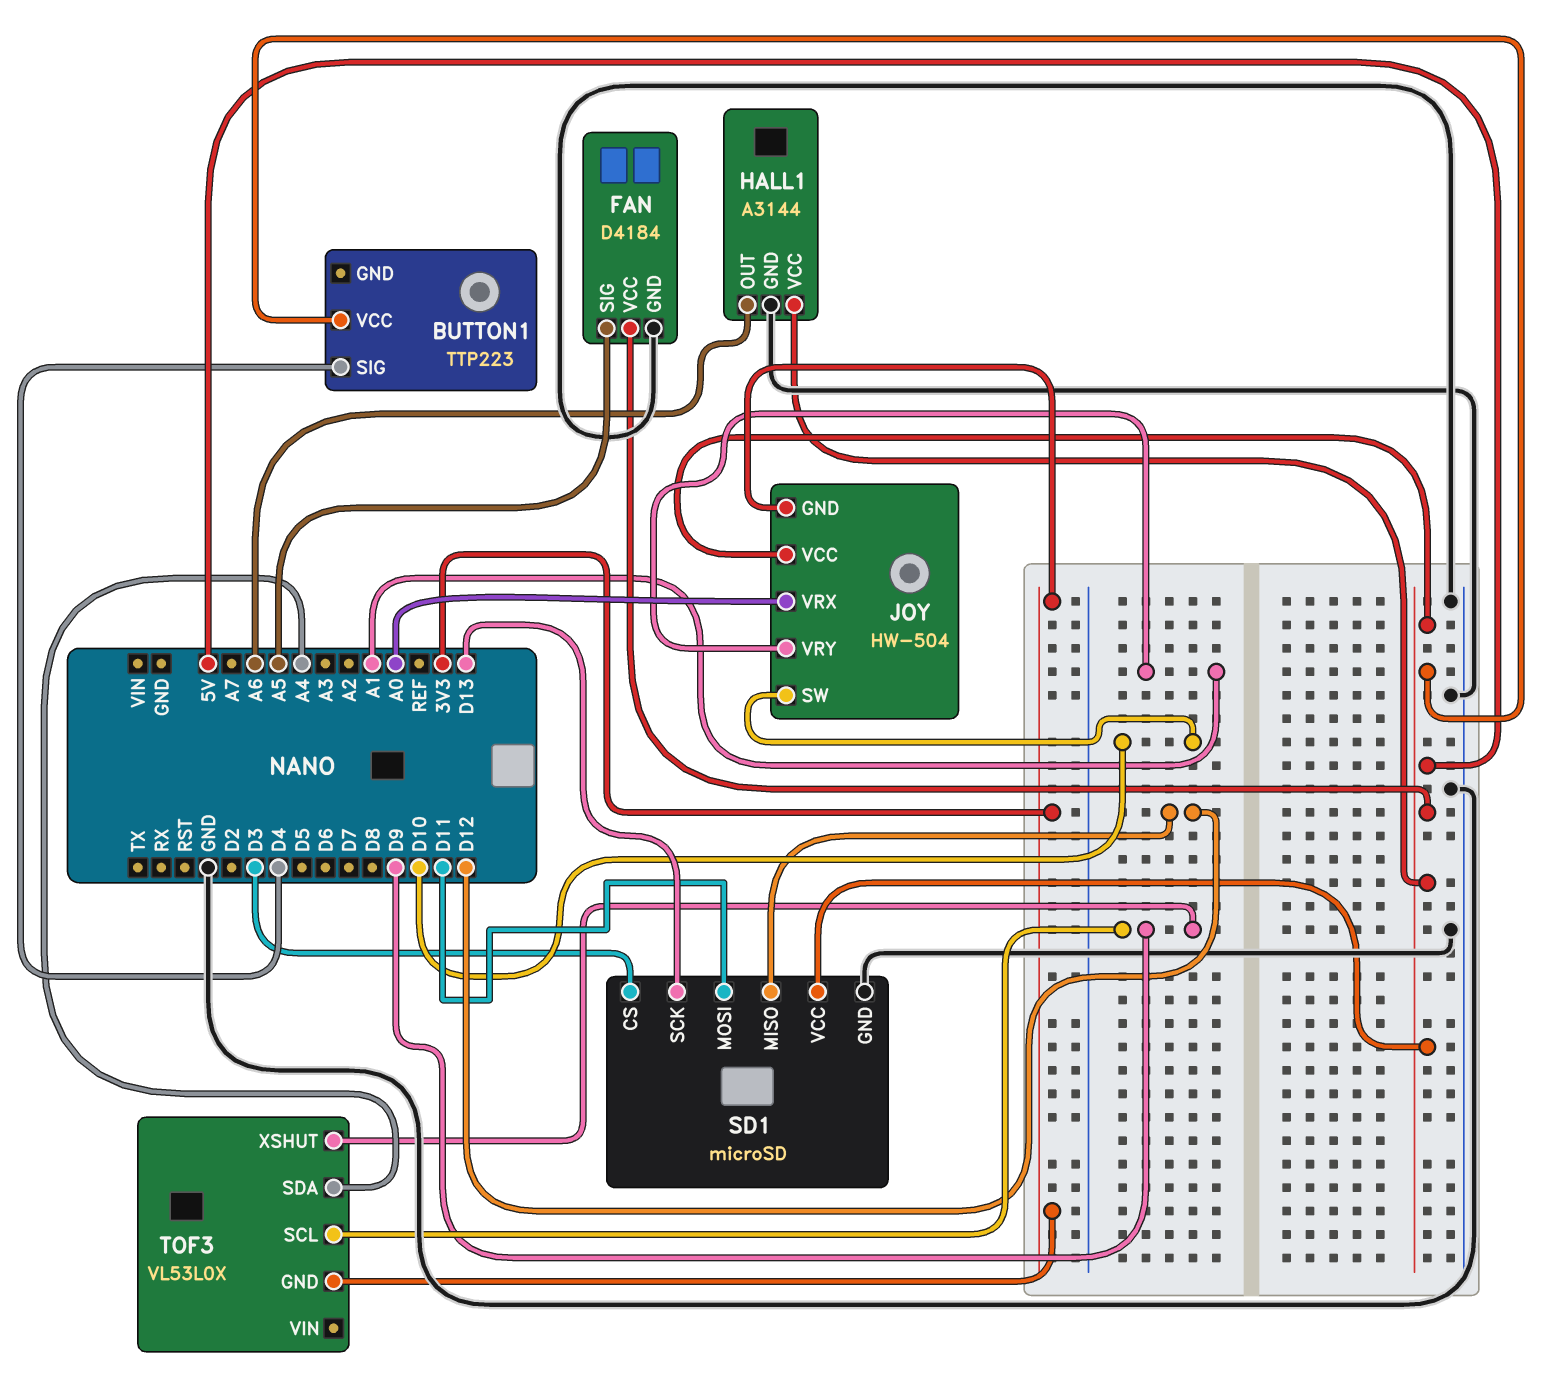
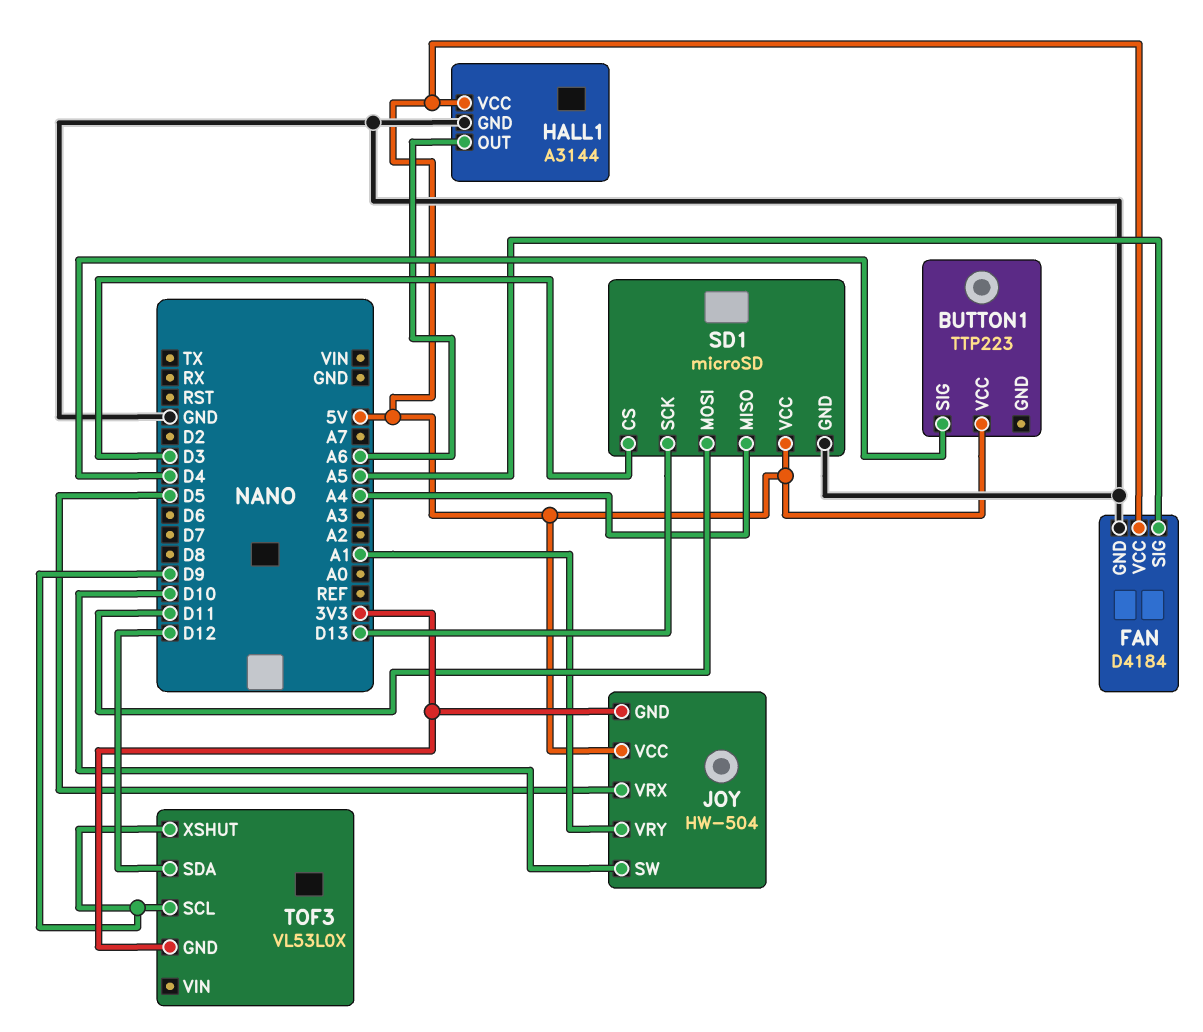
JOY pin VRX: A0 -> D5
SD1 pin MISO: D12 -> A4
TOF3 pin SDA: A4 -> D12

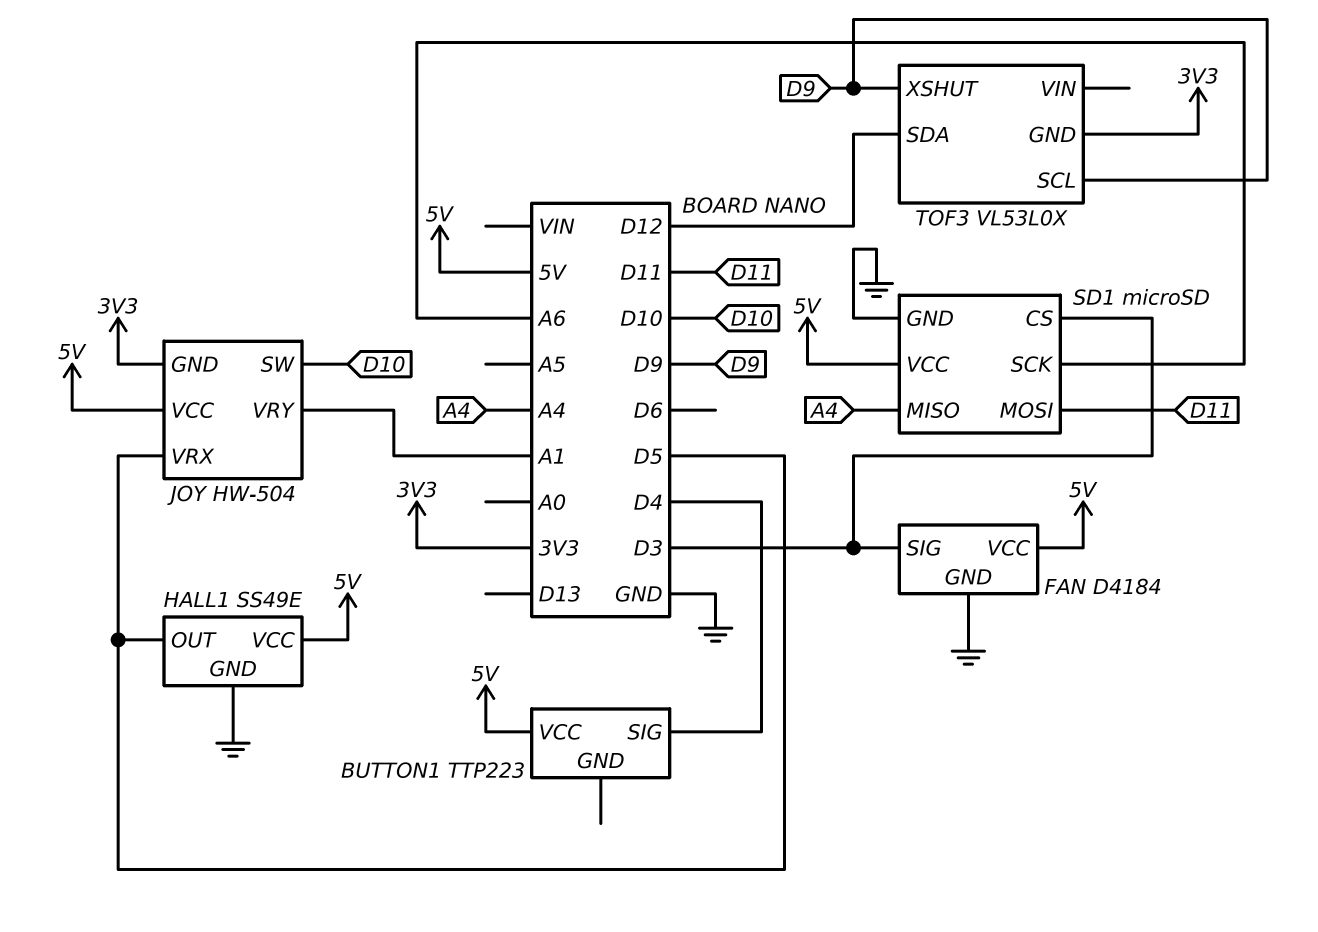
FAN pin SIG: A5 -> D3
HALL1: A3144 -> SS49E
HALL1 pin OUT: A6 -> D5
SD1 pin SCK: D13 -> A6

